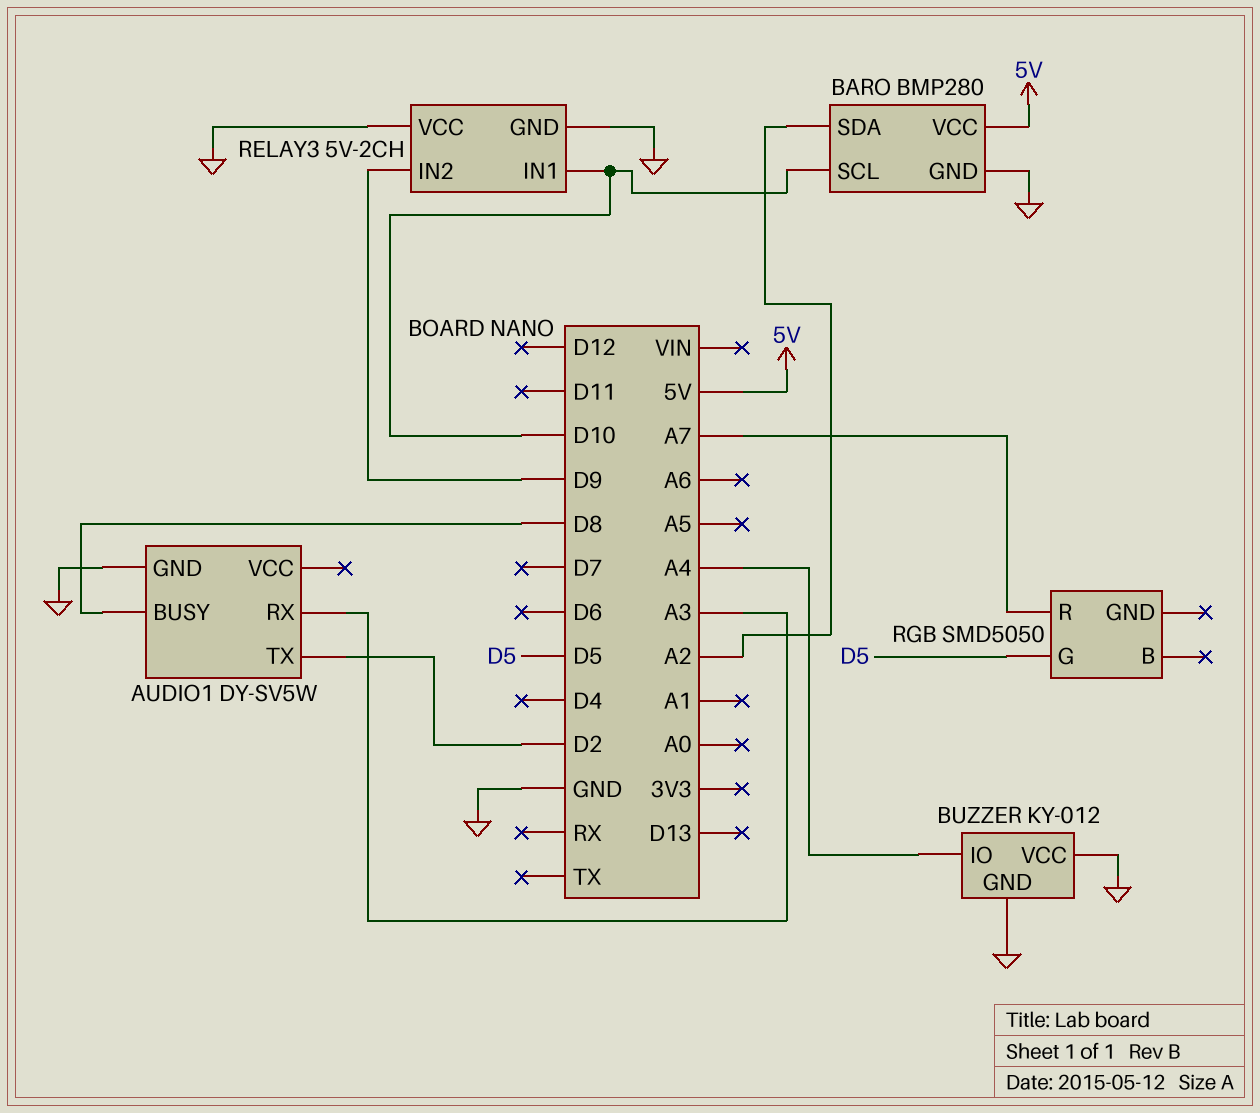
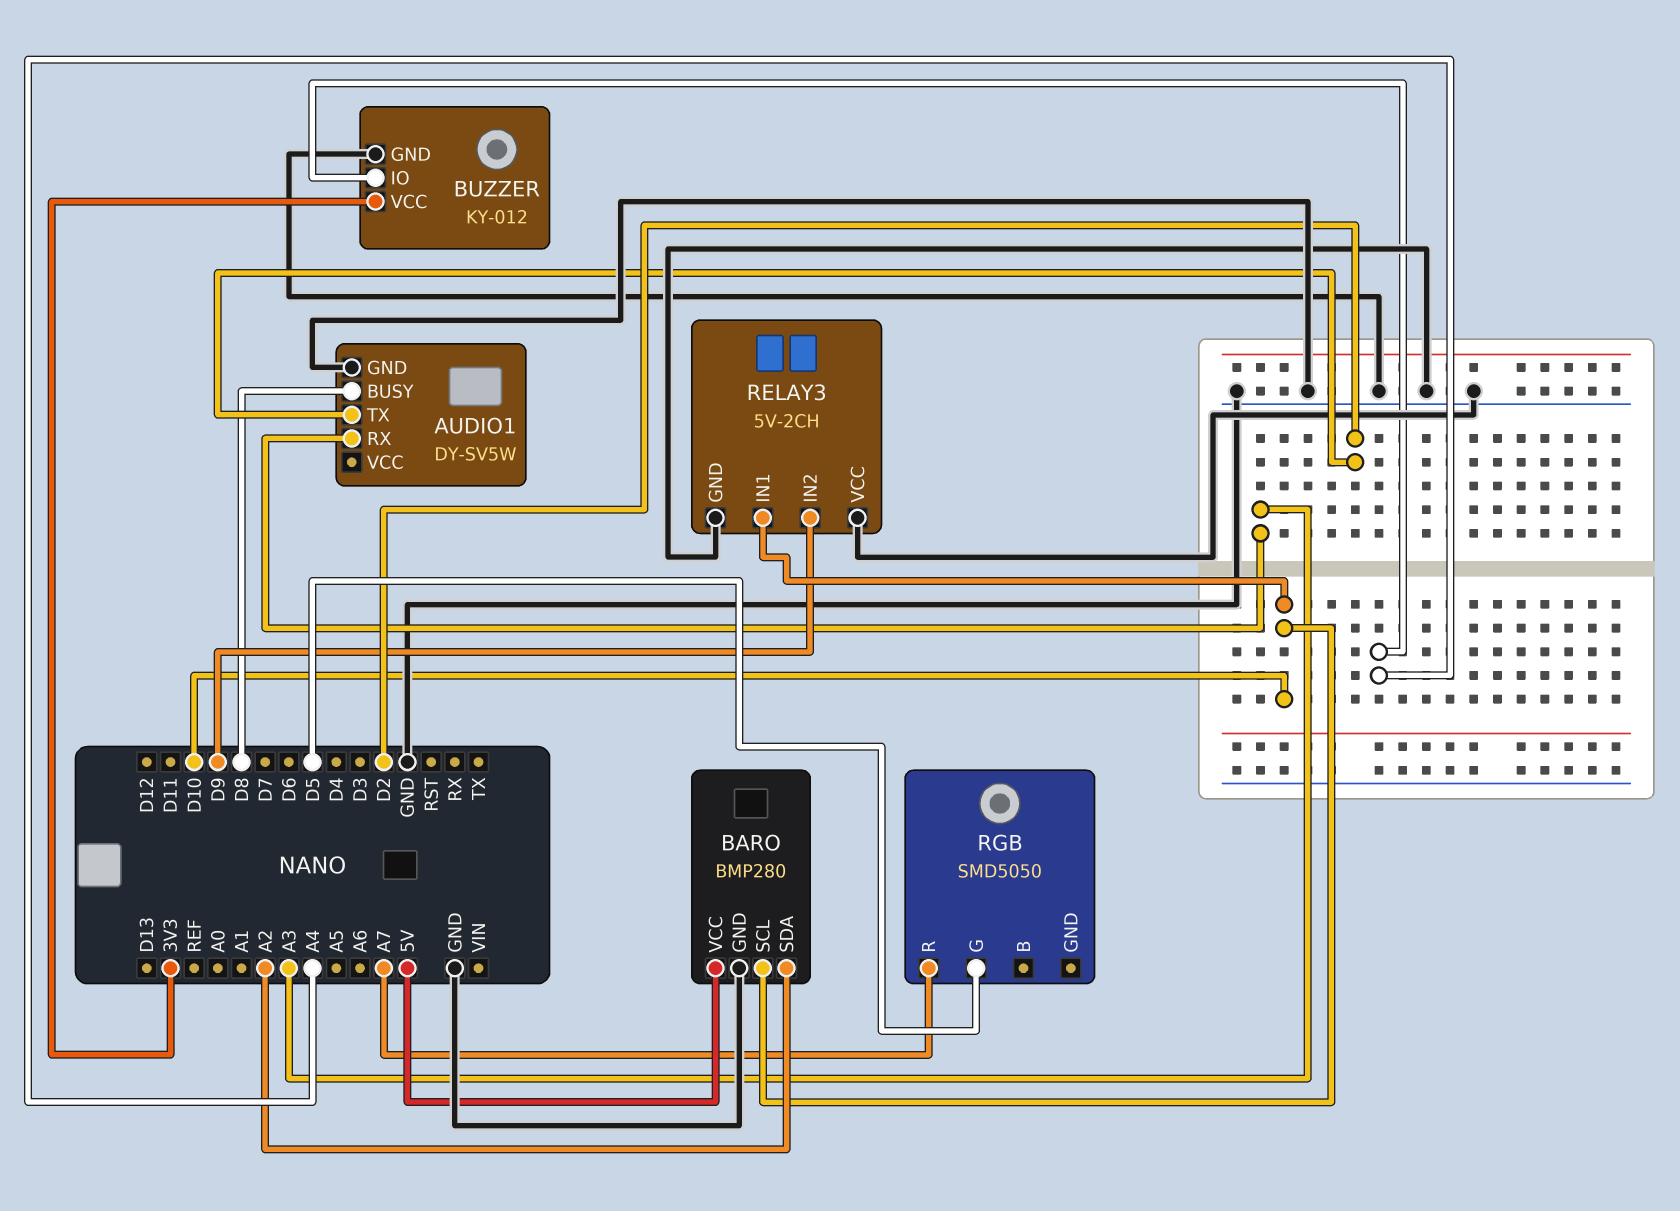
BUZZER pin VCC: GND -> 3V3

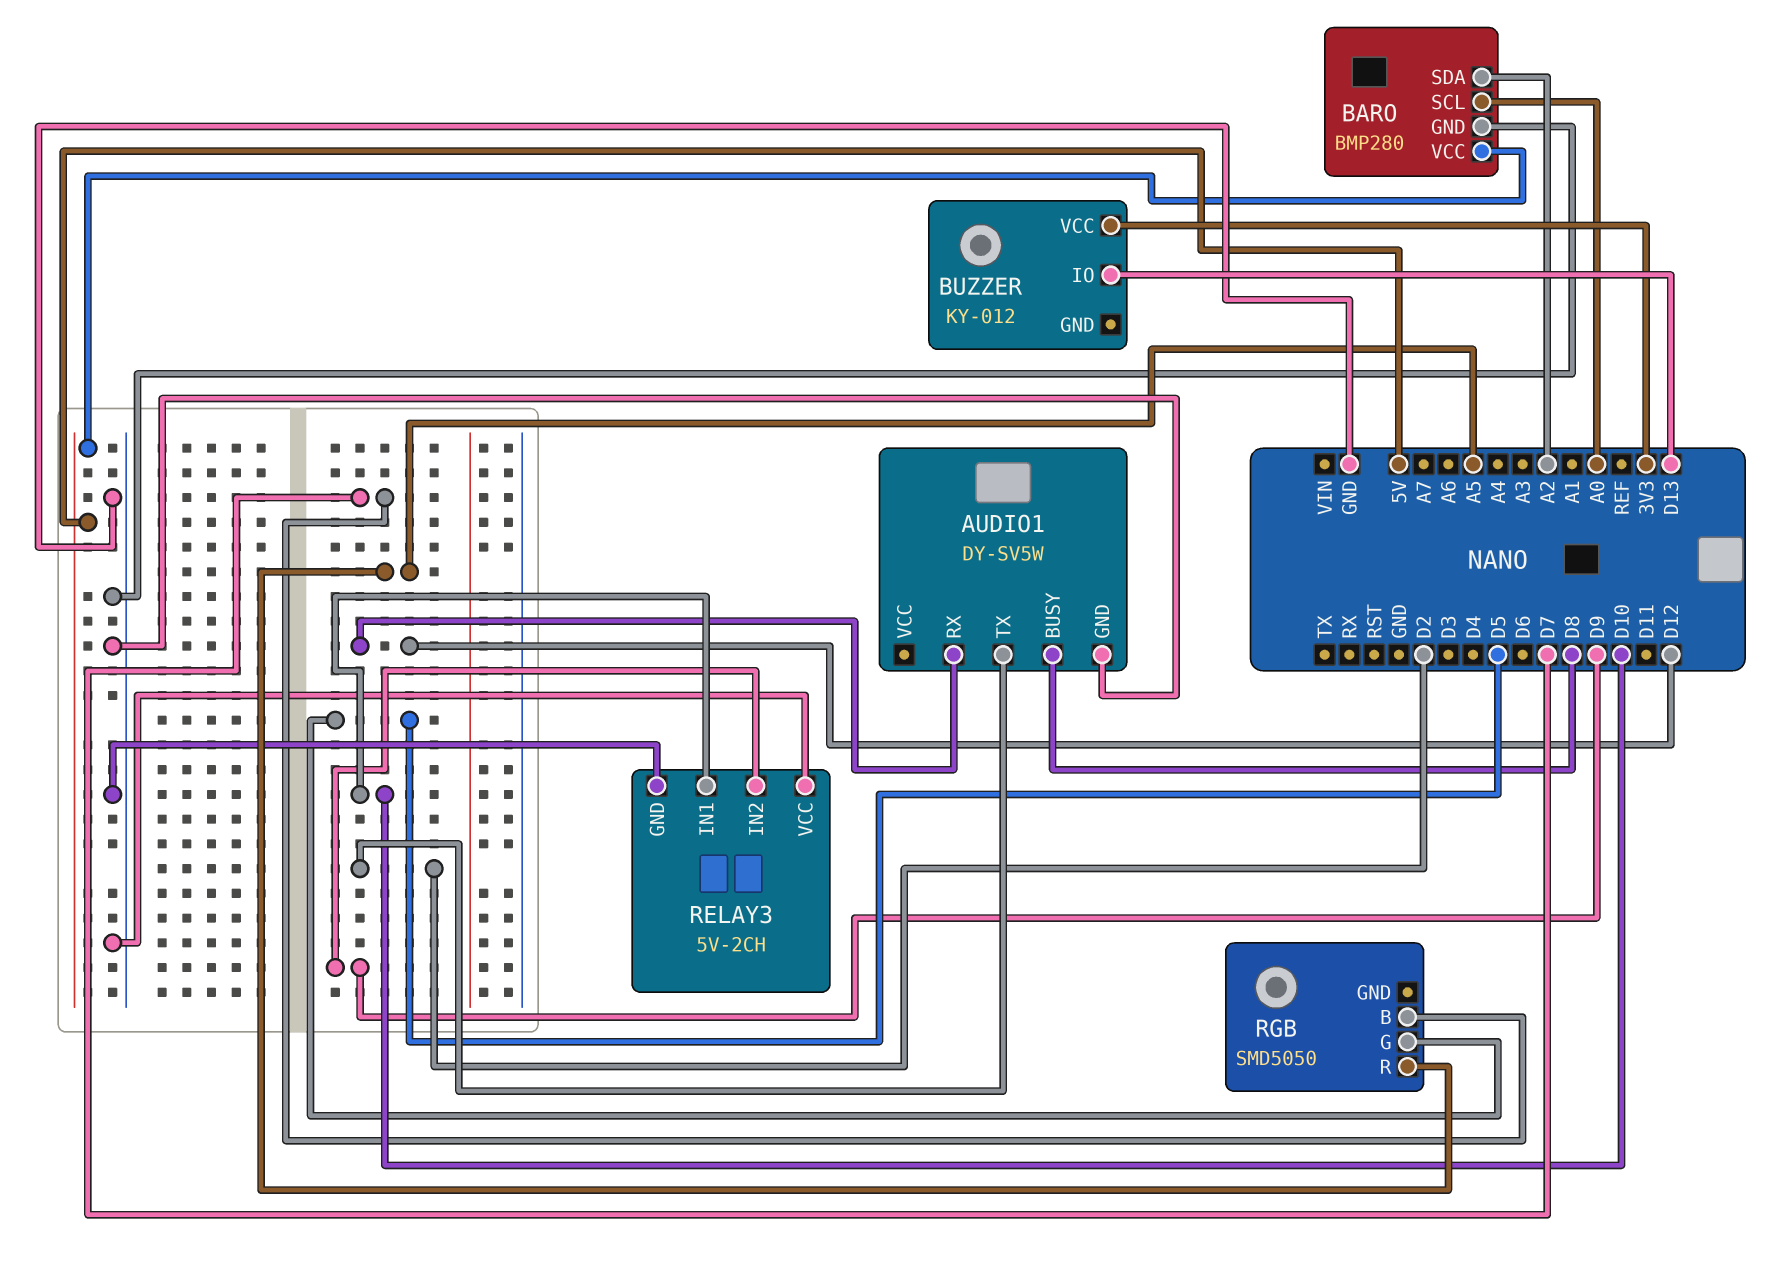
AUDIO1 pin RX: A3 -> D12
BARO pin SCL: D10 -> A0
BUZZER pin GND: GND -> none
BUZZER pin IO: A4 -> D13
RGB pin B: none -> D7
RGB pin R: A7 -> A5

